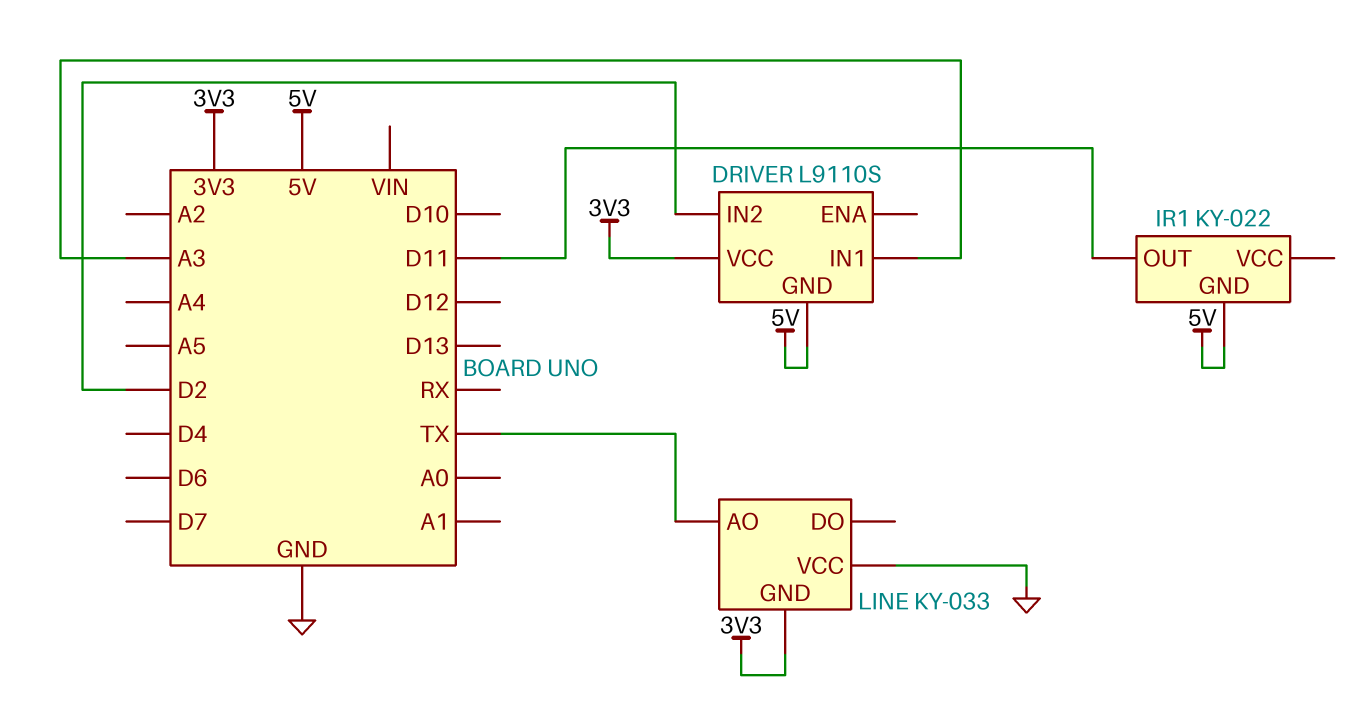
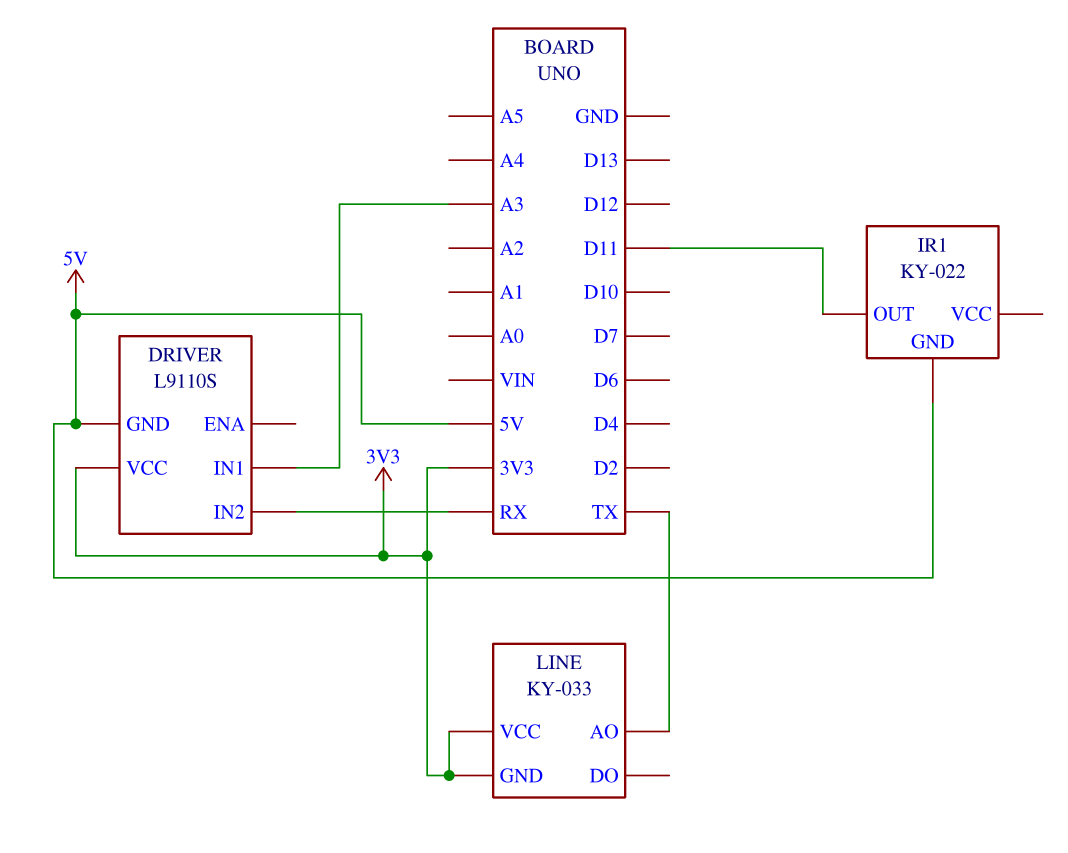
DRIVER pin IN2: D2 -> RX
LINE pin VCC: GND -> 3V3

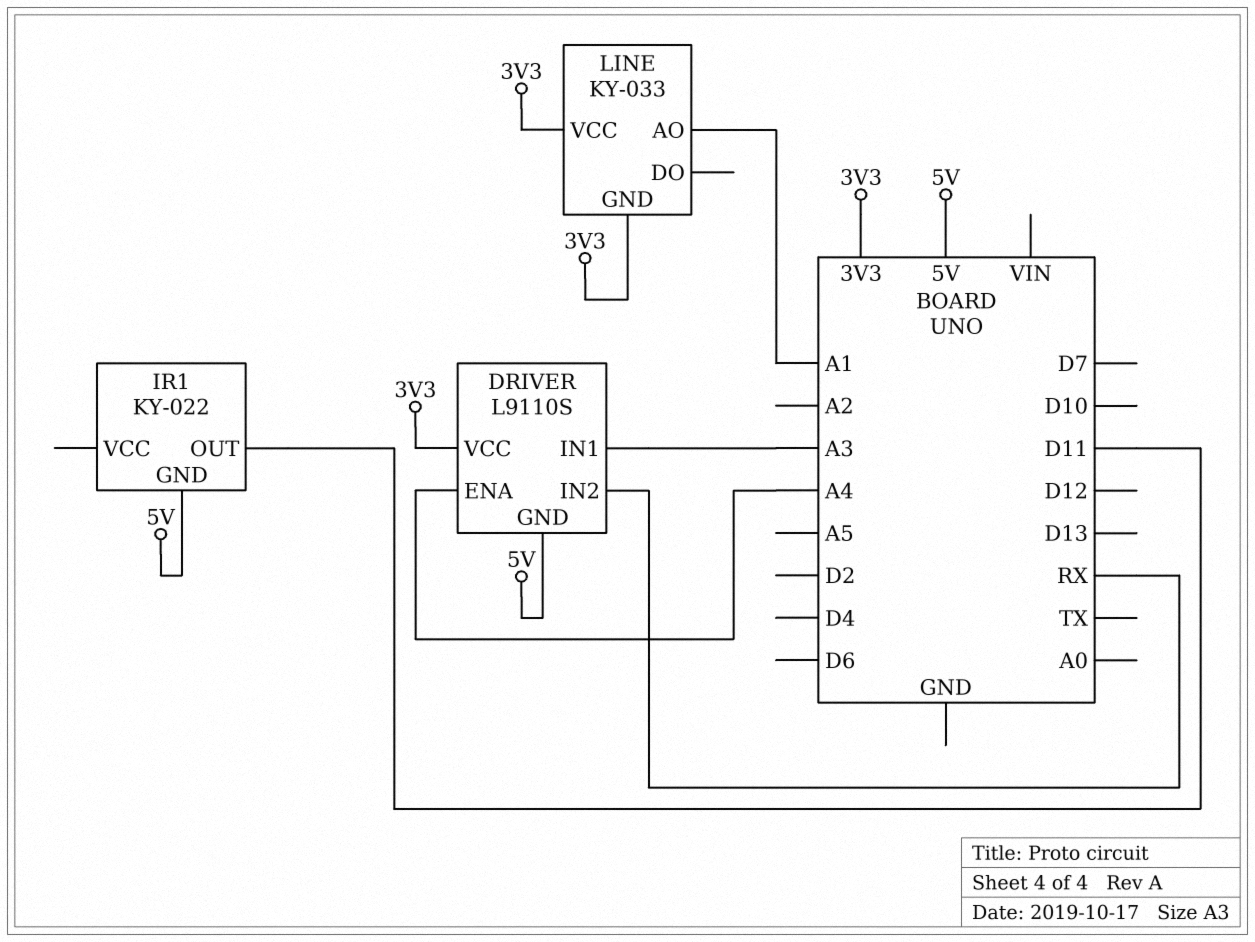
DRIVER pin ENA: none -> A4
LINE pin AO: TX -> A1

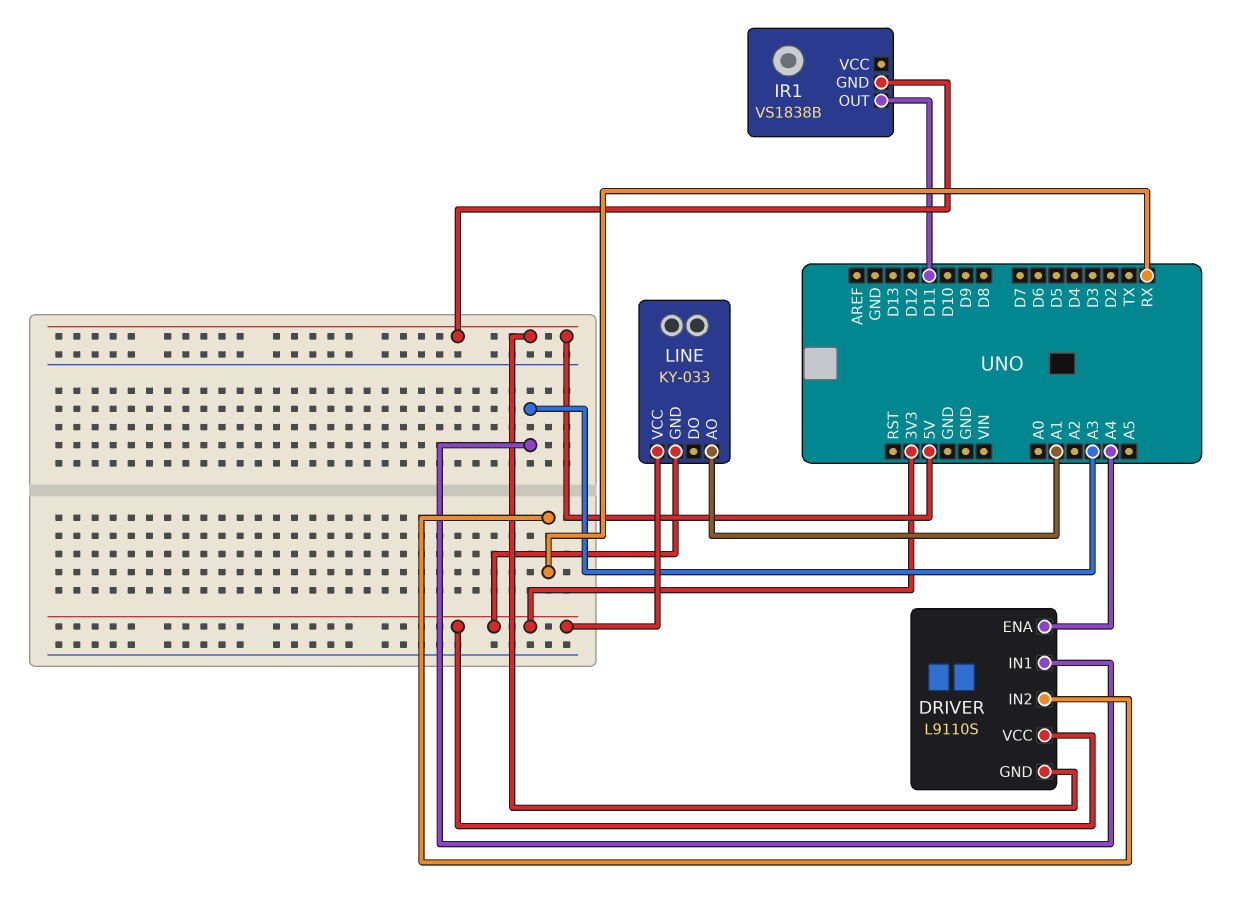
IR1: KY-022 -> VS1838B

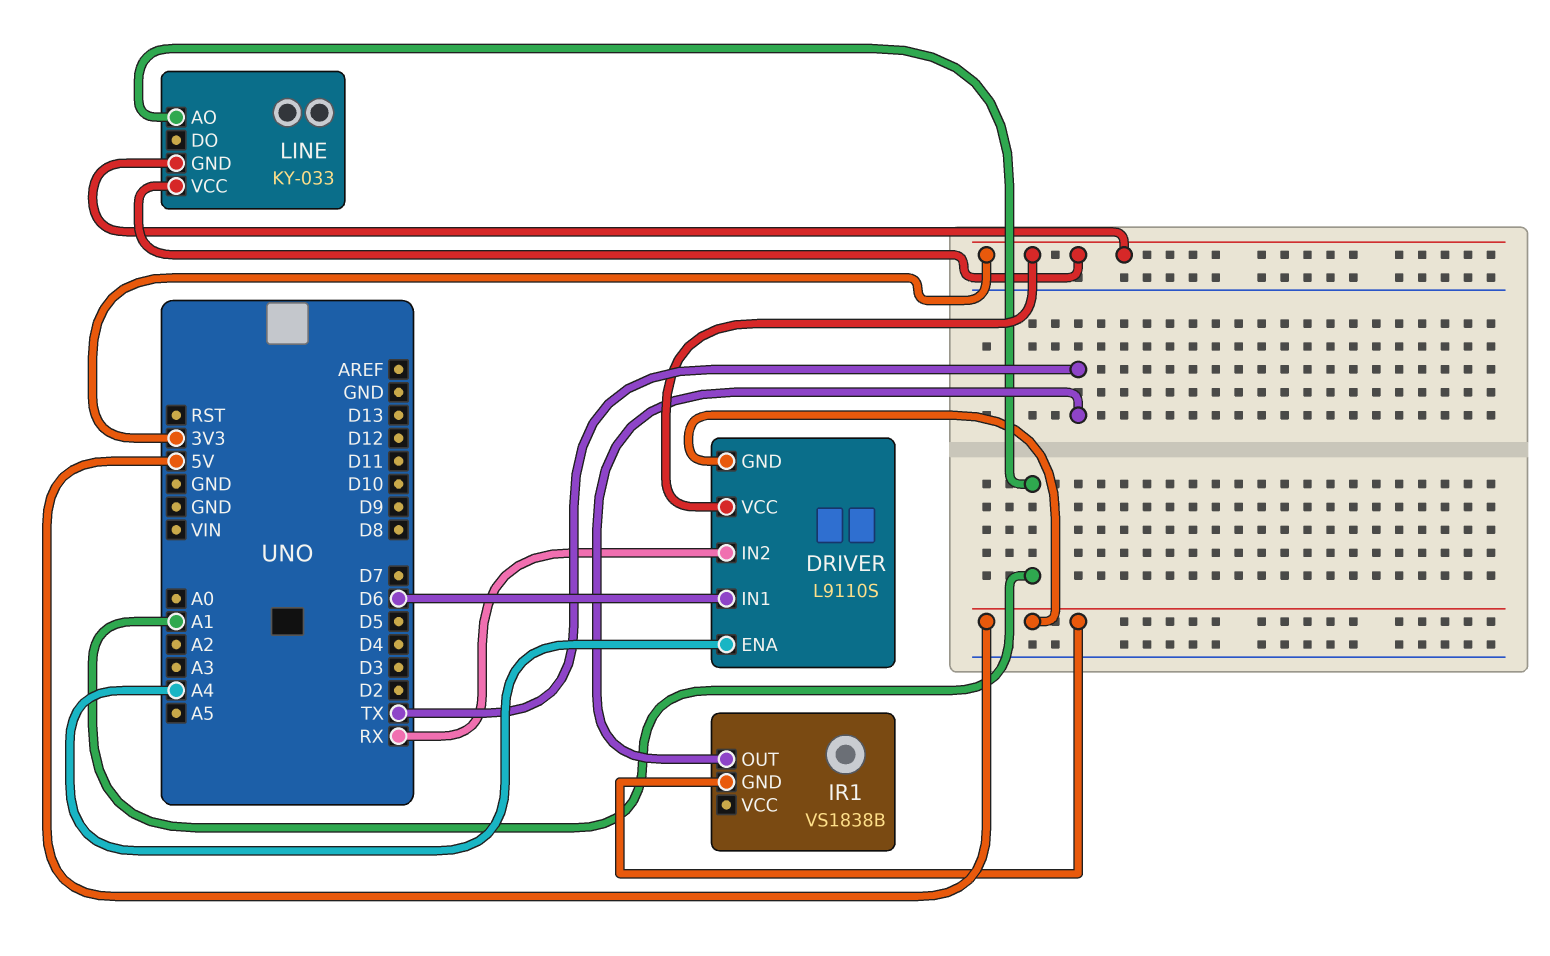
DRIVER pin IN1: A3 -> D6
IR1 pin OUT: D11 -> TX

